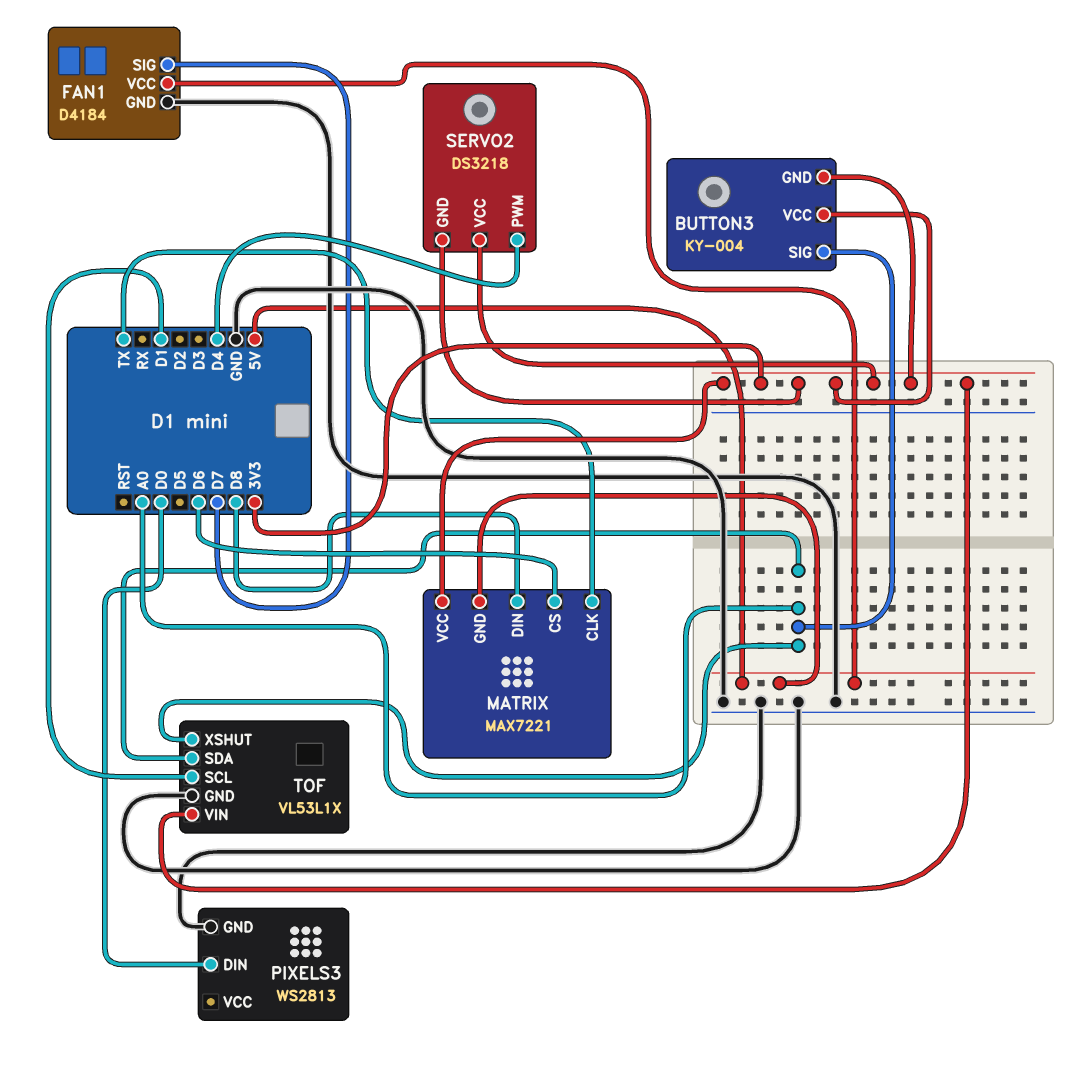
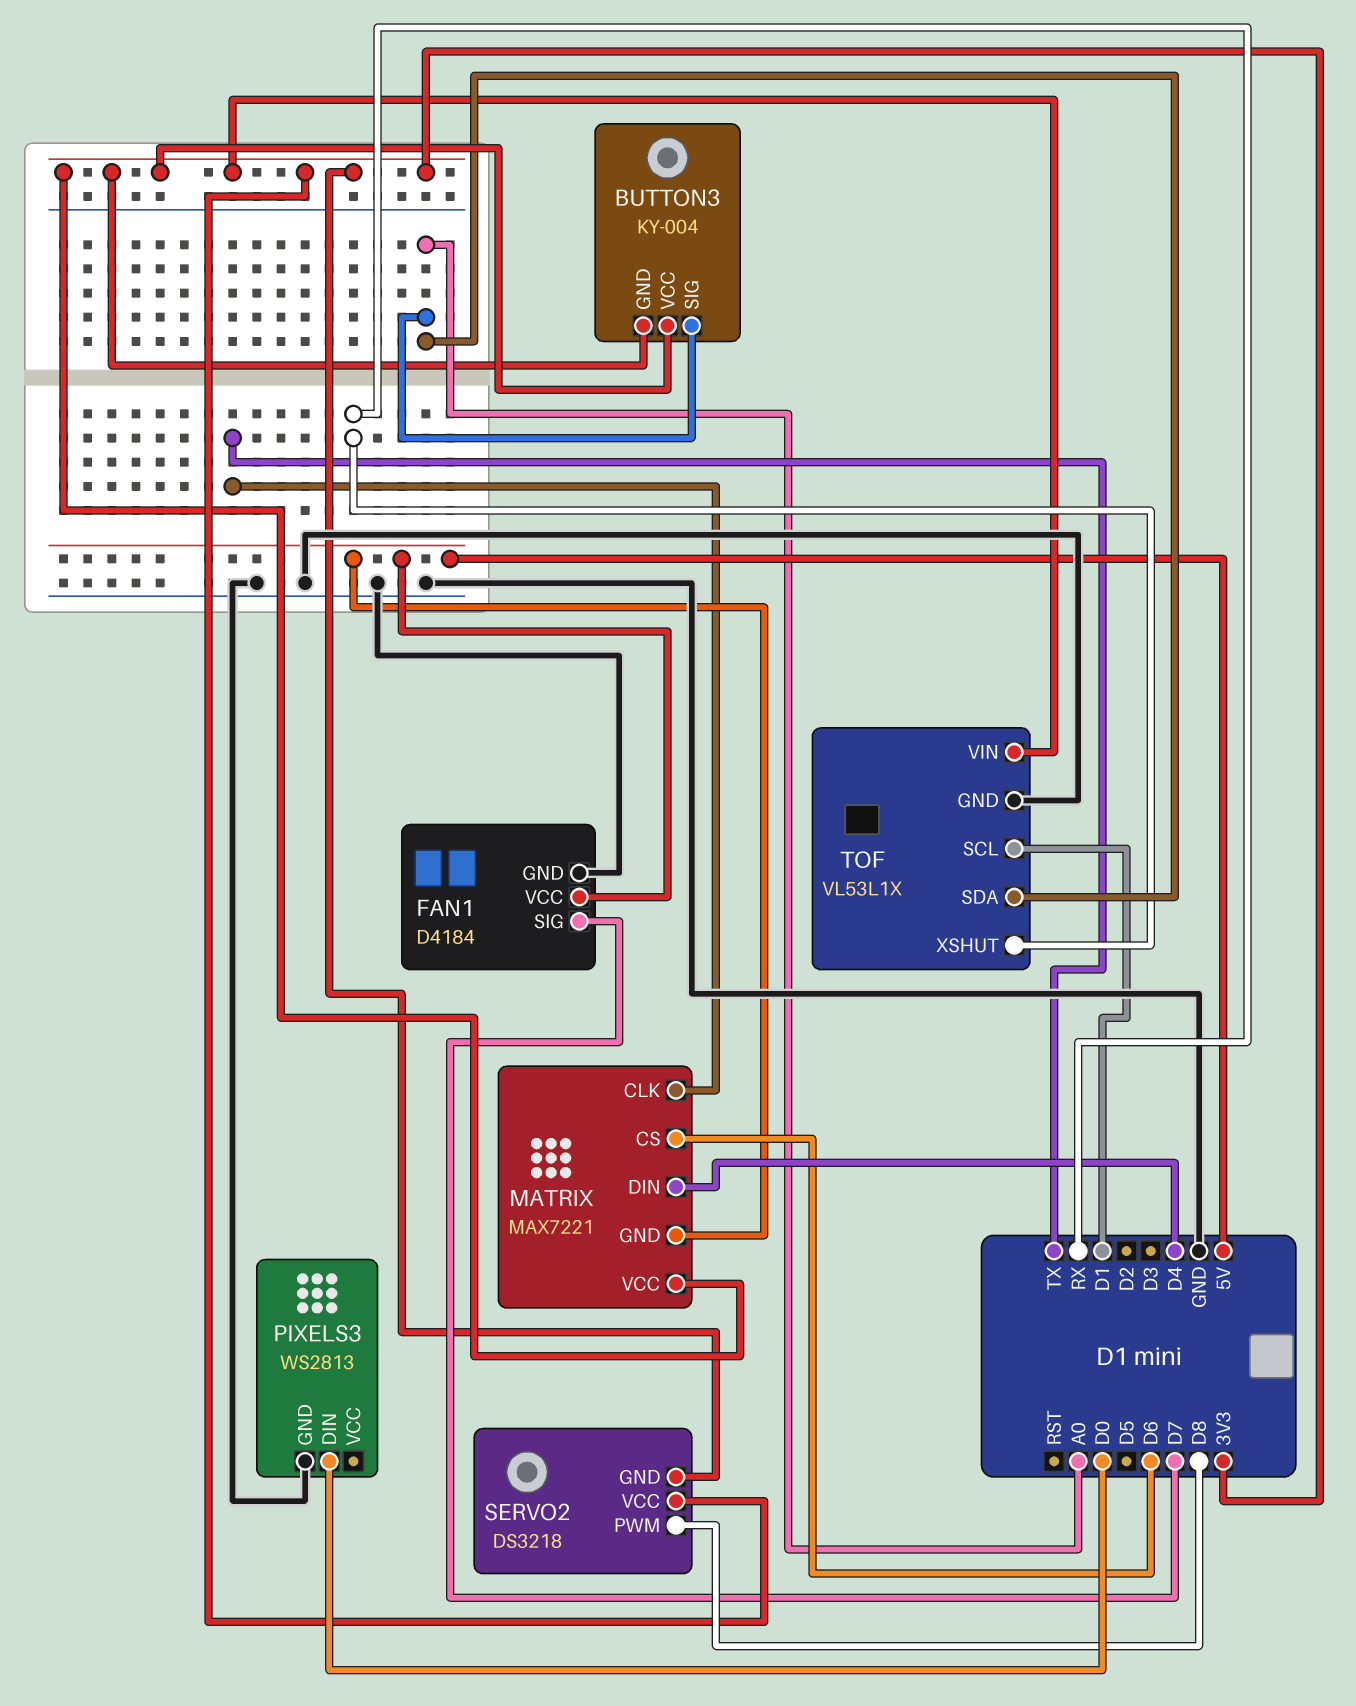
MATRIX pin DIN: D8 -> D4
SERVO2 pin PWM: D4 -> D8
TOF pin XSHUT: A0 -> RX

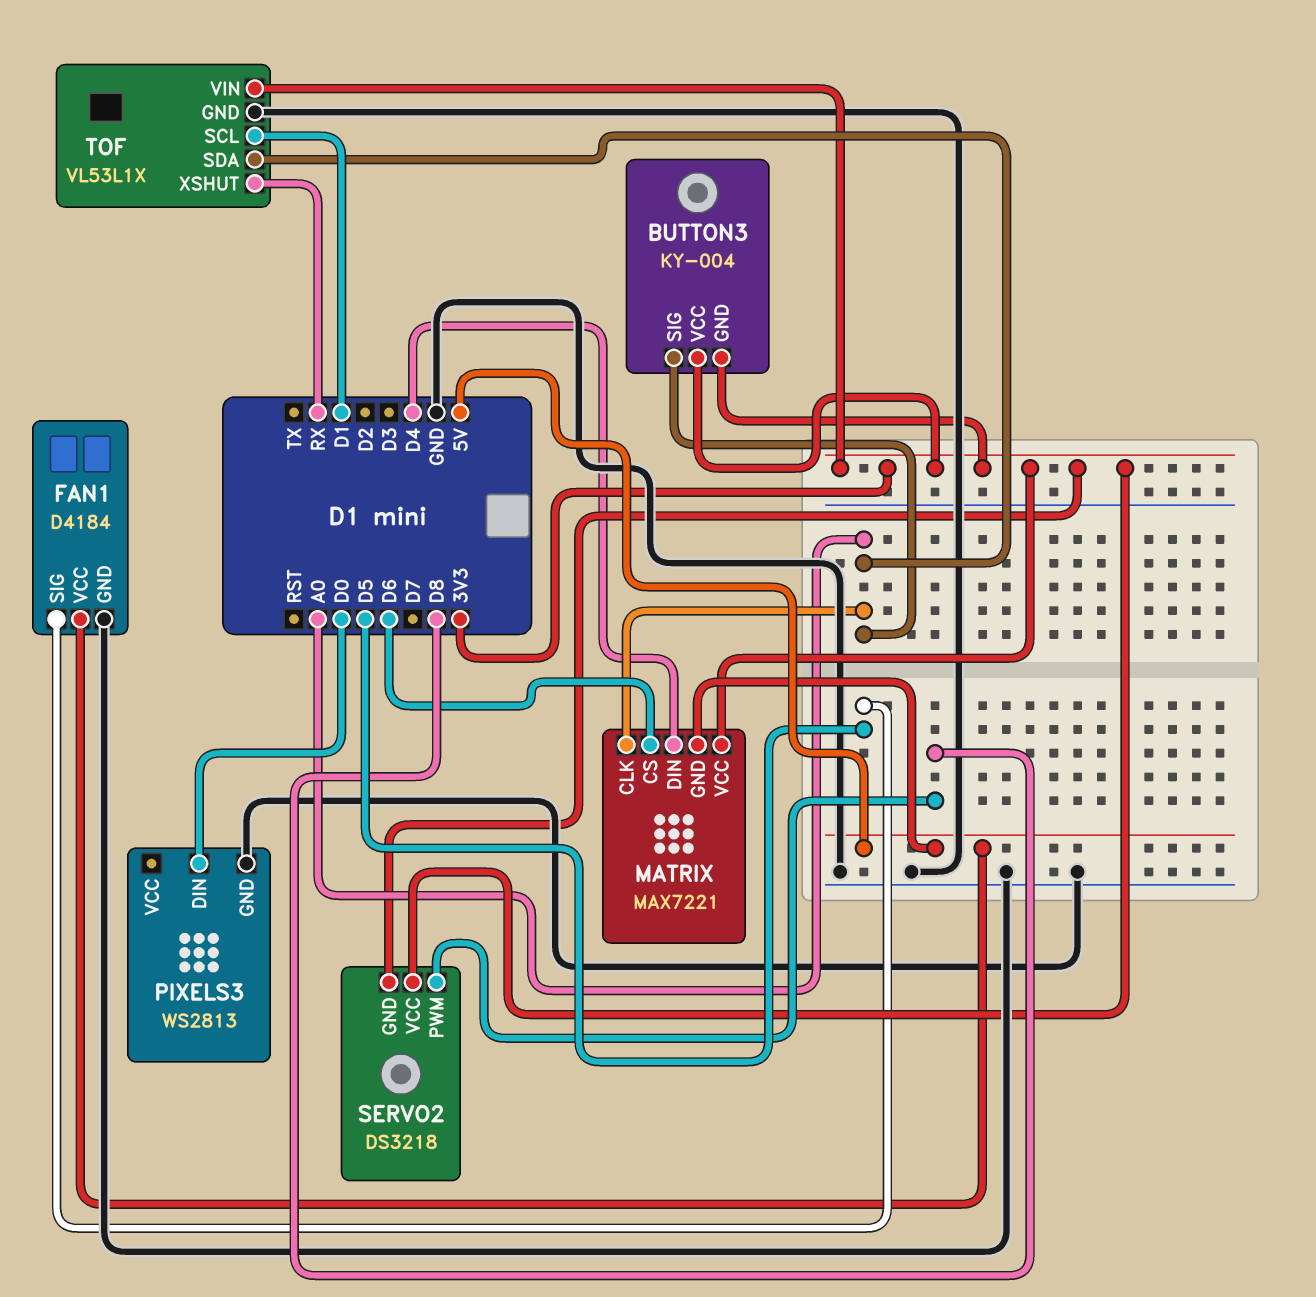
FAN1 pin SIG: D7 -> D5
MATRIX pin CLK: TX -> A0

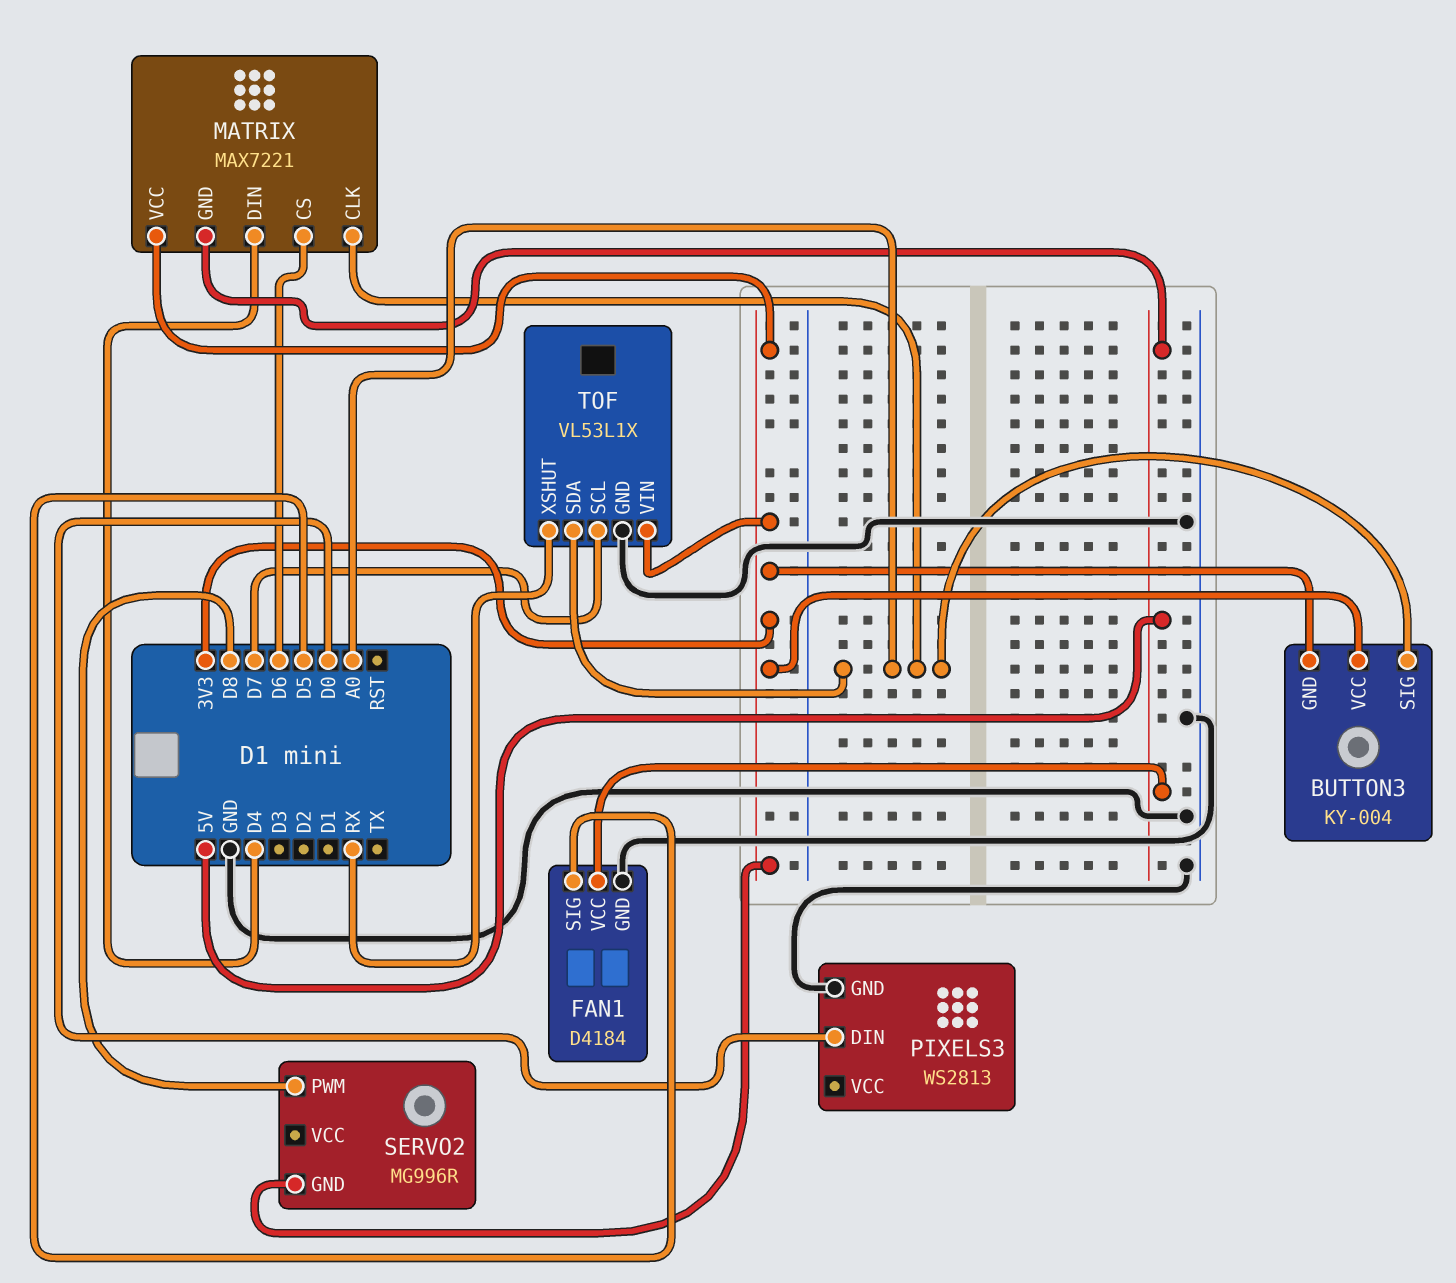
SERVO2: DS3218 -> MG996R
SERVO2 pin VCC: 3V3 -> none
TOF pin SCL: D1 -> D7

